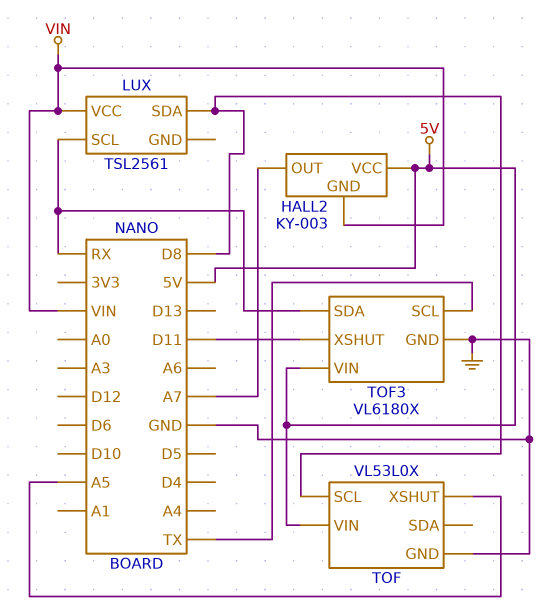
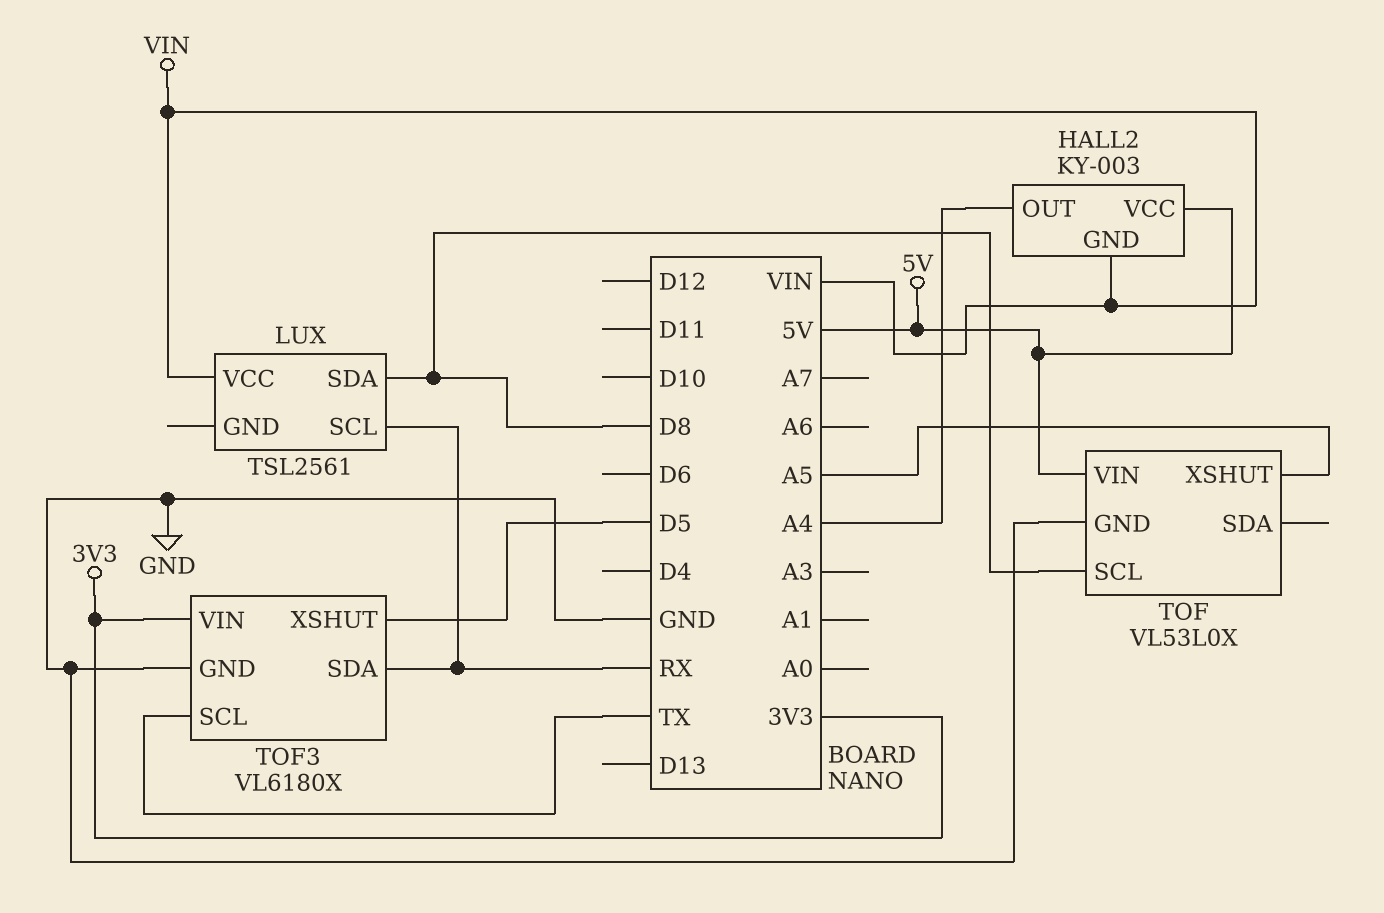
HALL2 pin OUT: A7 -> A4
TOF3 pin VIN: 5V -> 3V3
TOF3 pin XSHUT: D11 -> D5

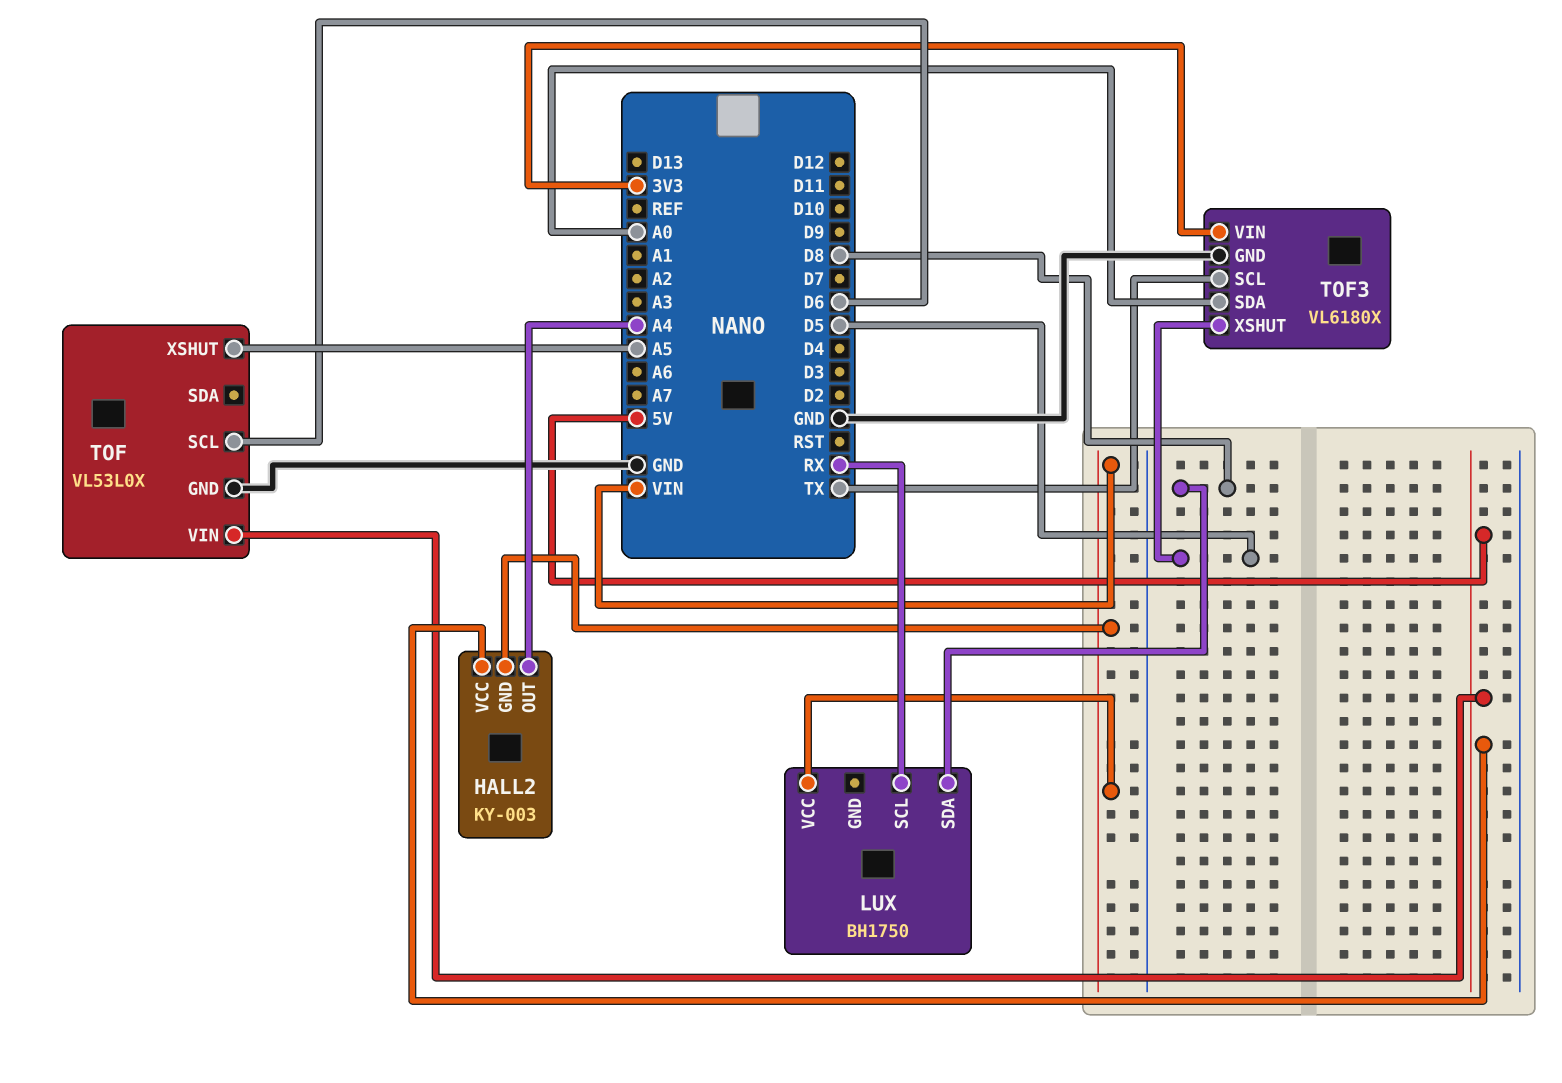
LUX: TSL2561 -> BH1750
TOF pin SCL: D8 -> D6
TOF3 pin SDA: RX -> A0

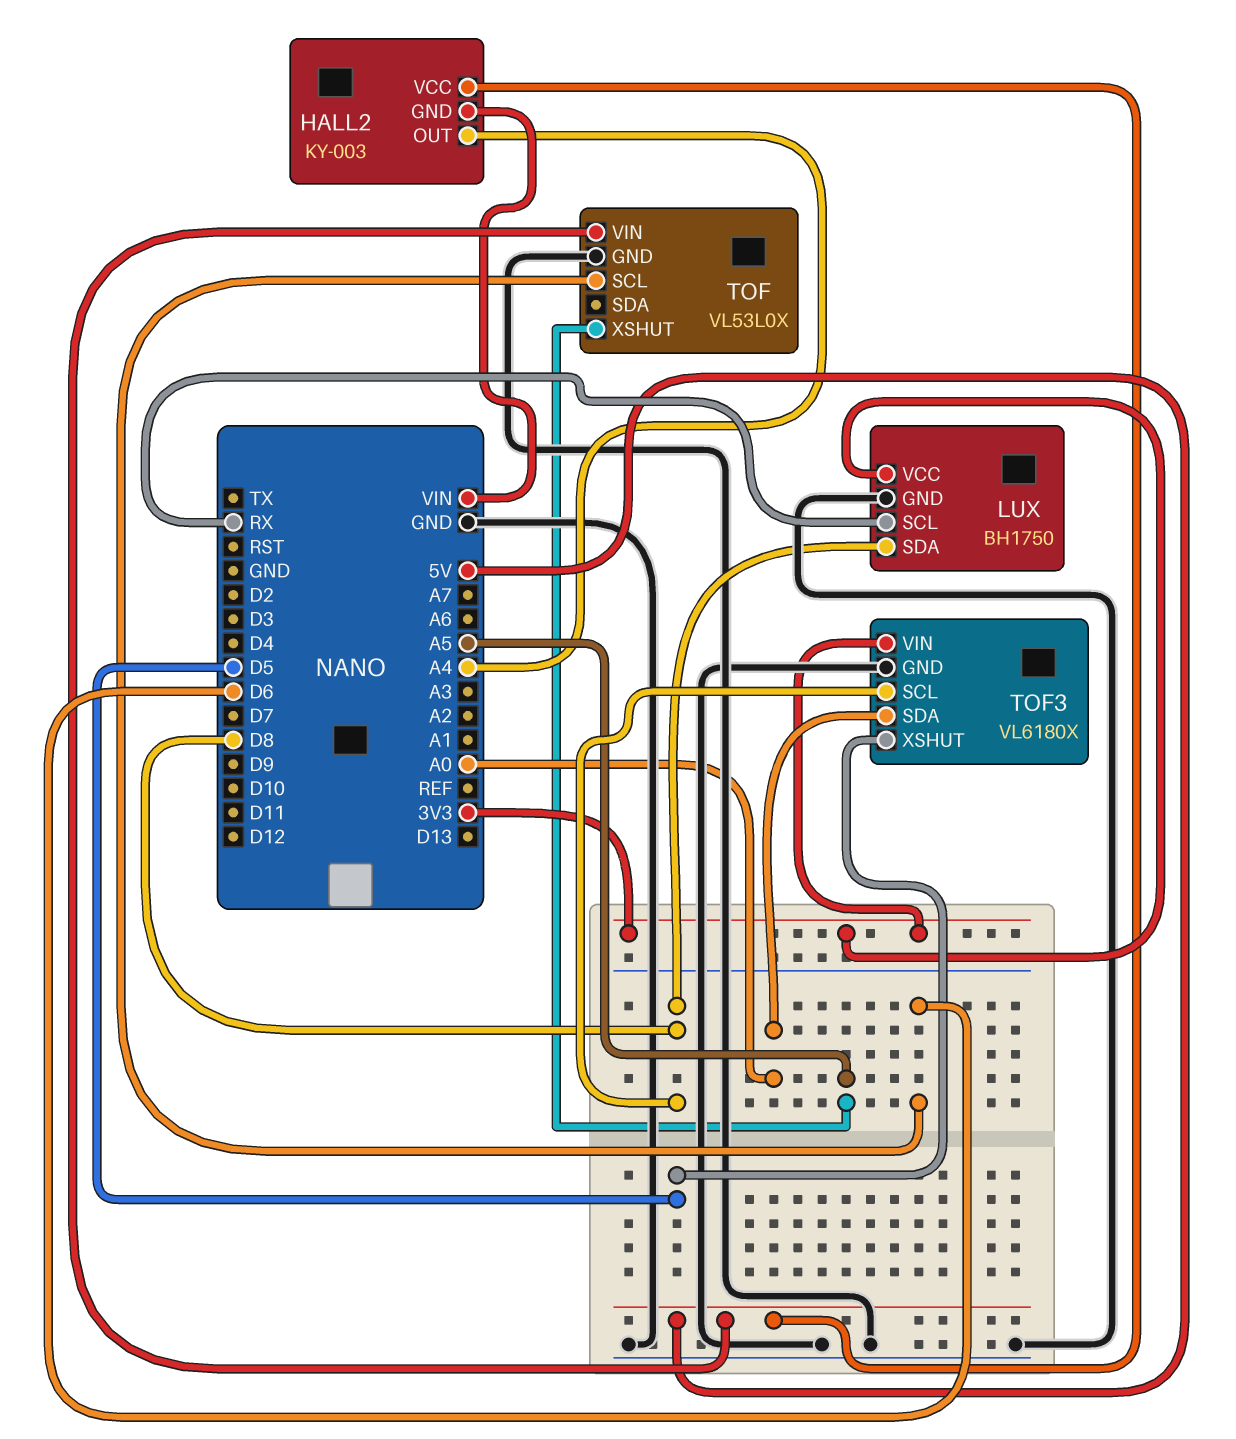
LUX pin GND: none -> GND
LUX pin VCC: VIN -> 3V3
TOF3 pin SCL: TX -> D8

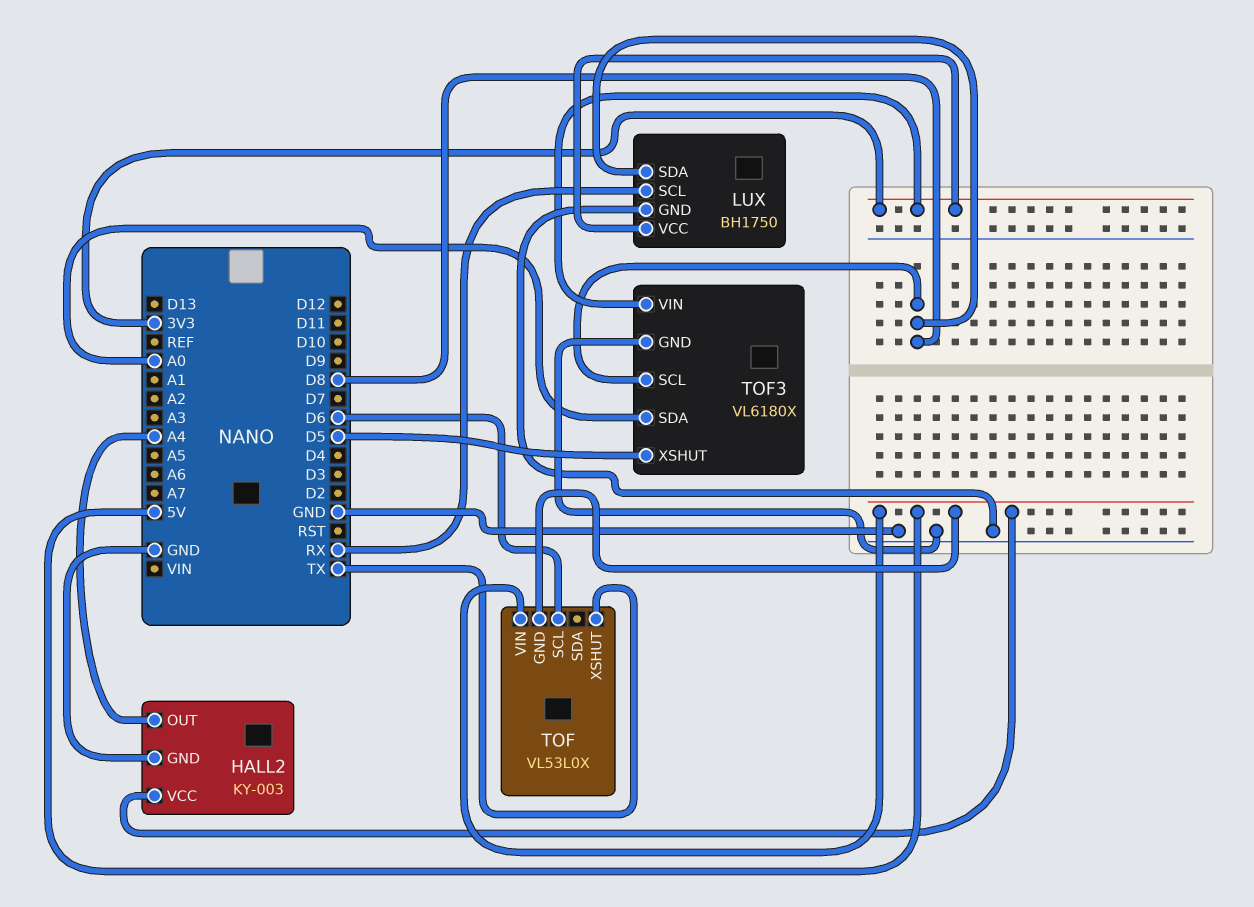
HALL2 pin GND: VIN -> GND
TOF pin GND: GND -> 5V
TOF pin XSHUT: A5 -> TX

